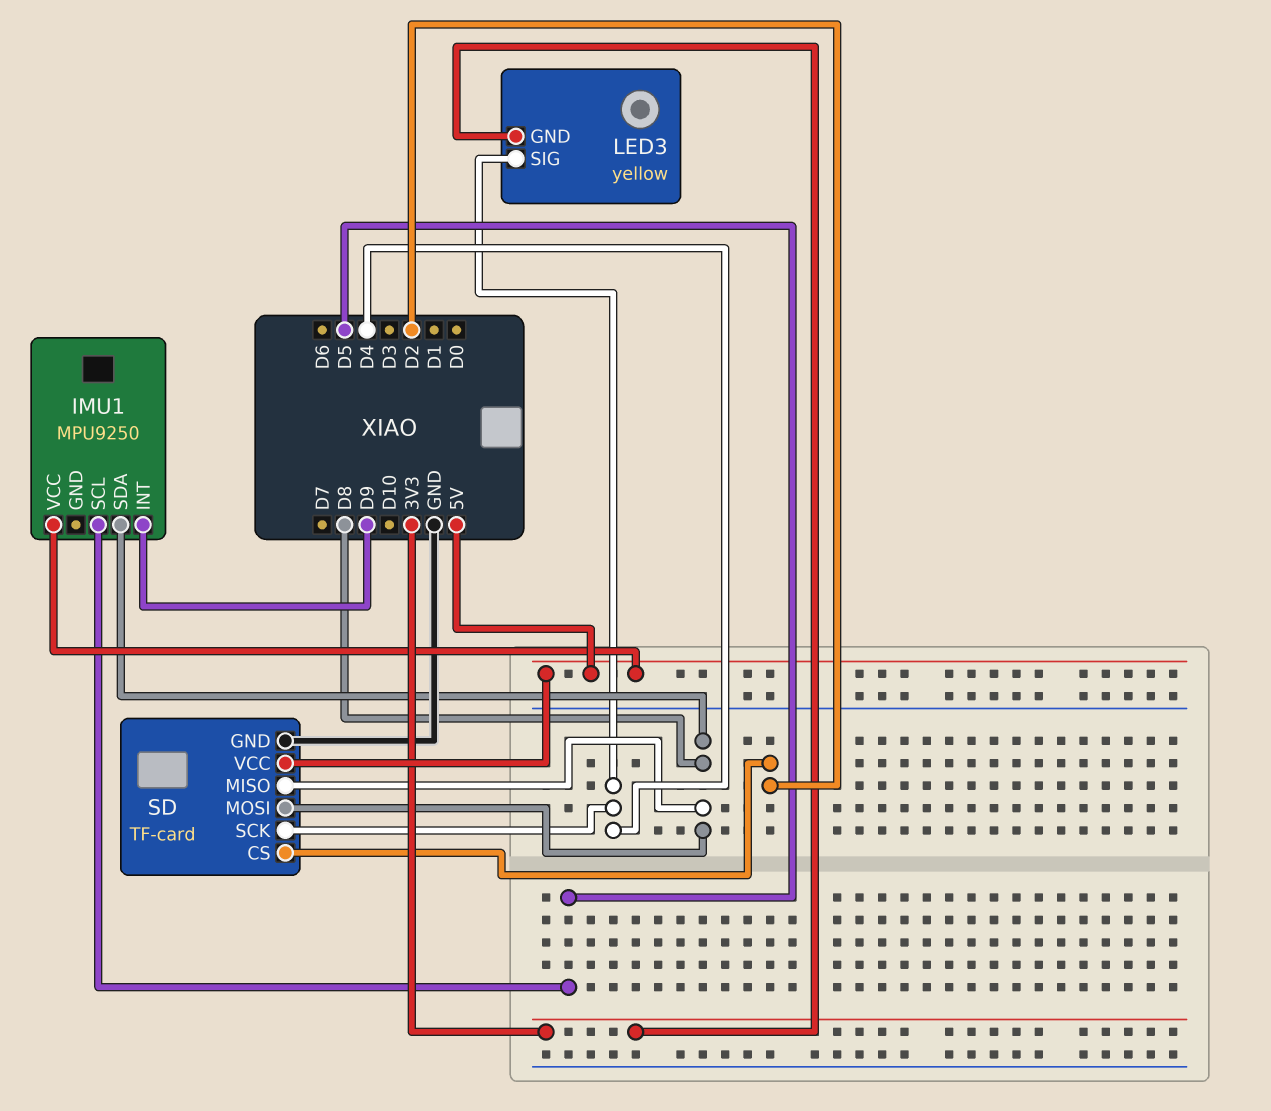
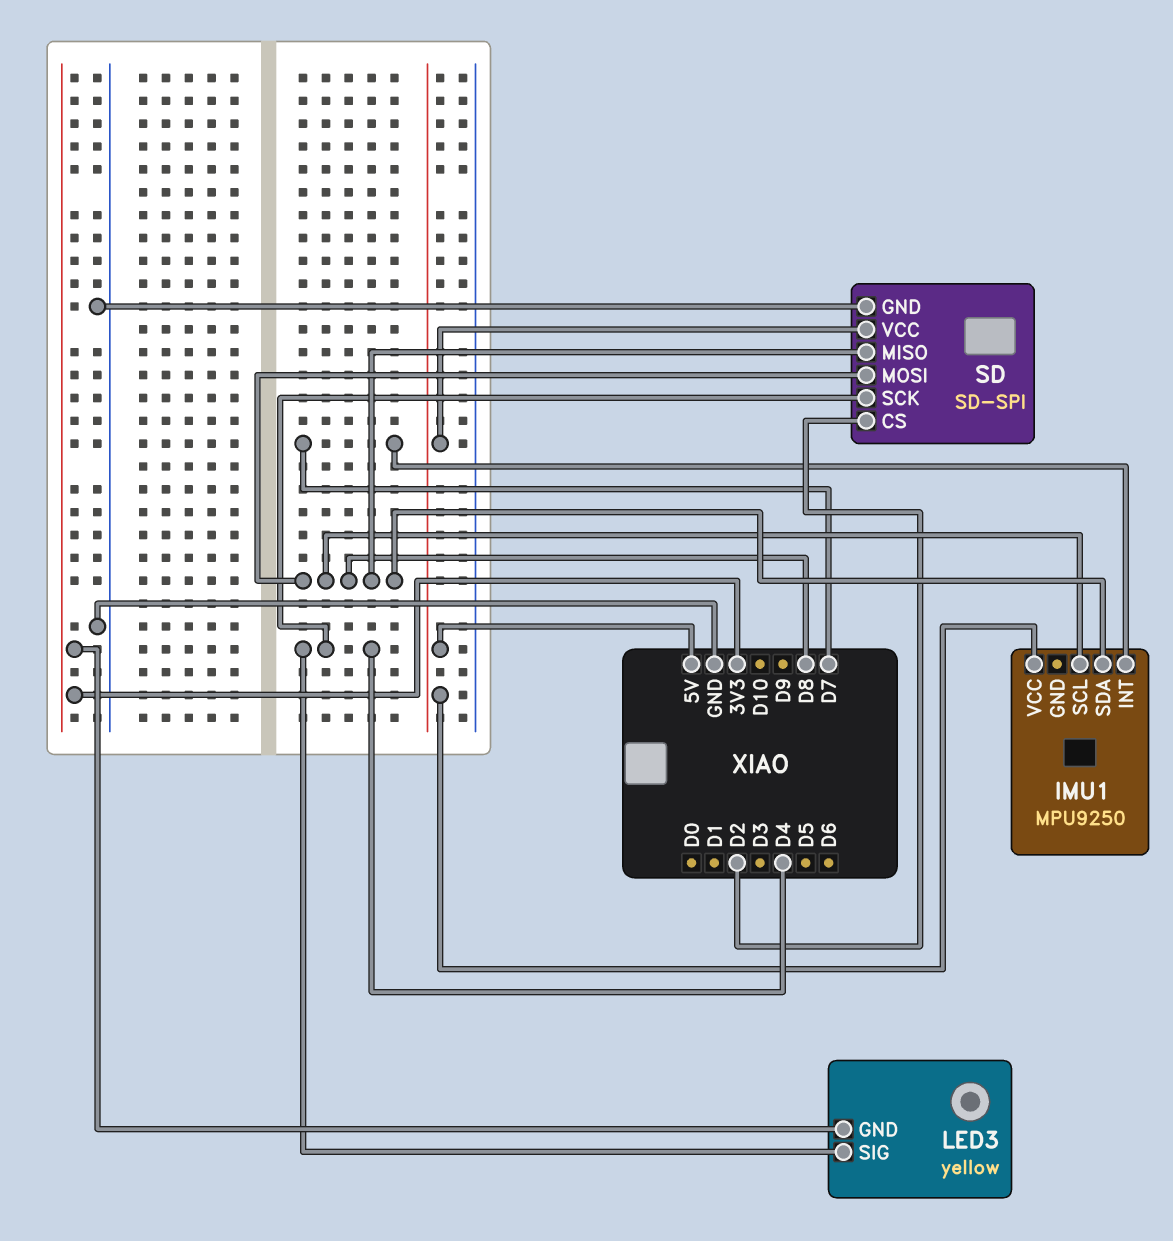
IMU1 pin INT: D9 -> D7
IMU1 pin SCL: D5 -> D8
SD: TF-card -> SD-SPI

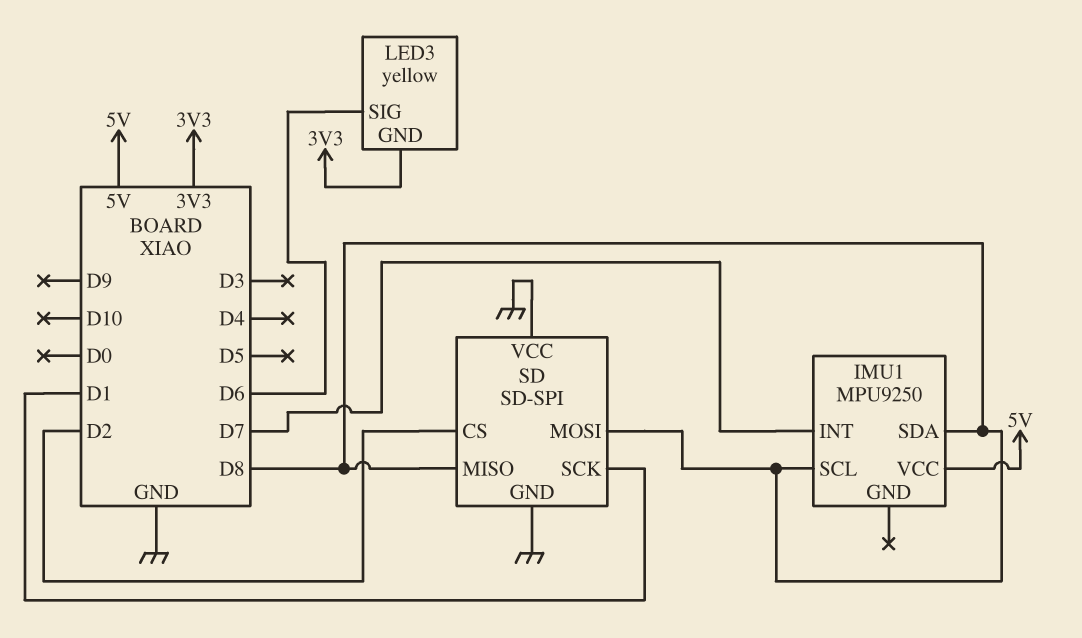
LED3 pin SIG: D4 -> D6
SD pin SCK: D4 -> D1
SD pin VCC: 5V -> GND

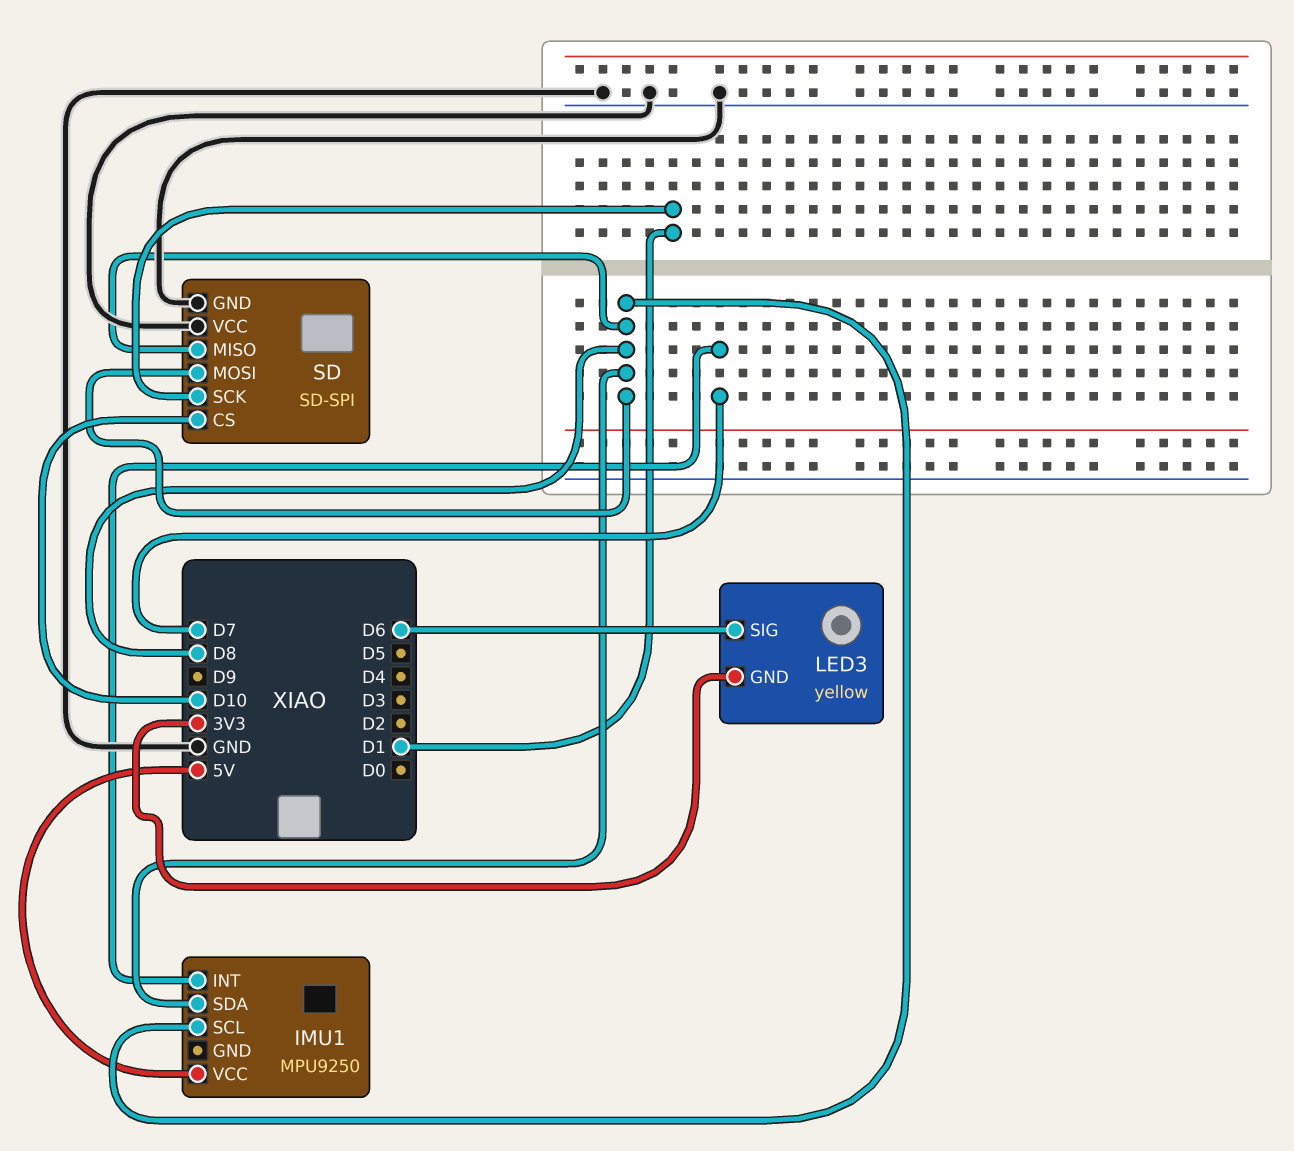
SD pin CS: D2 -> D10

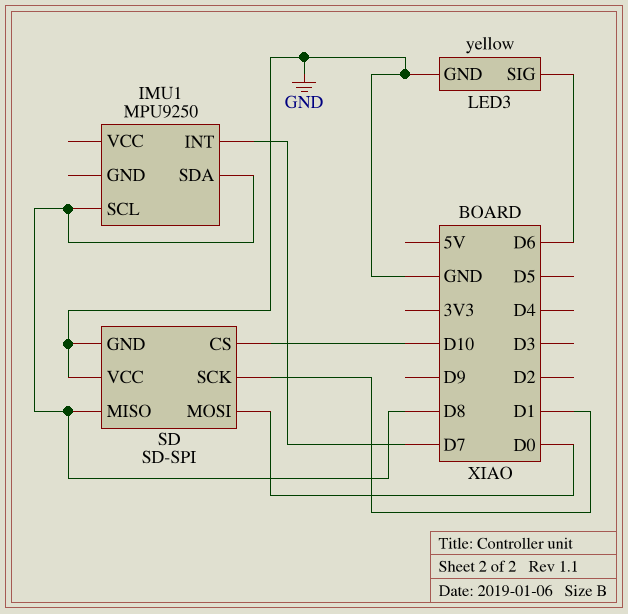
IMU1 pin VCC: 5V -> none
LED3 pin GND: 3V3 -> GND
SD pin MOSI: D8 -> D0

